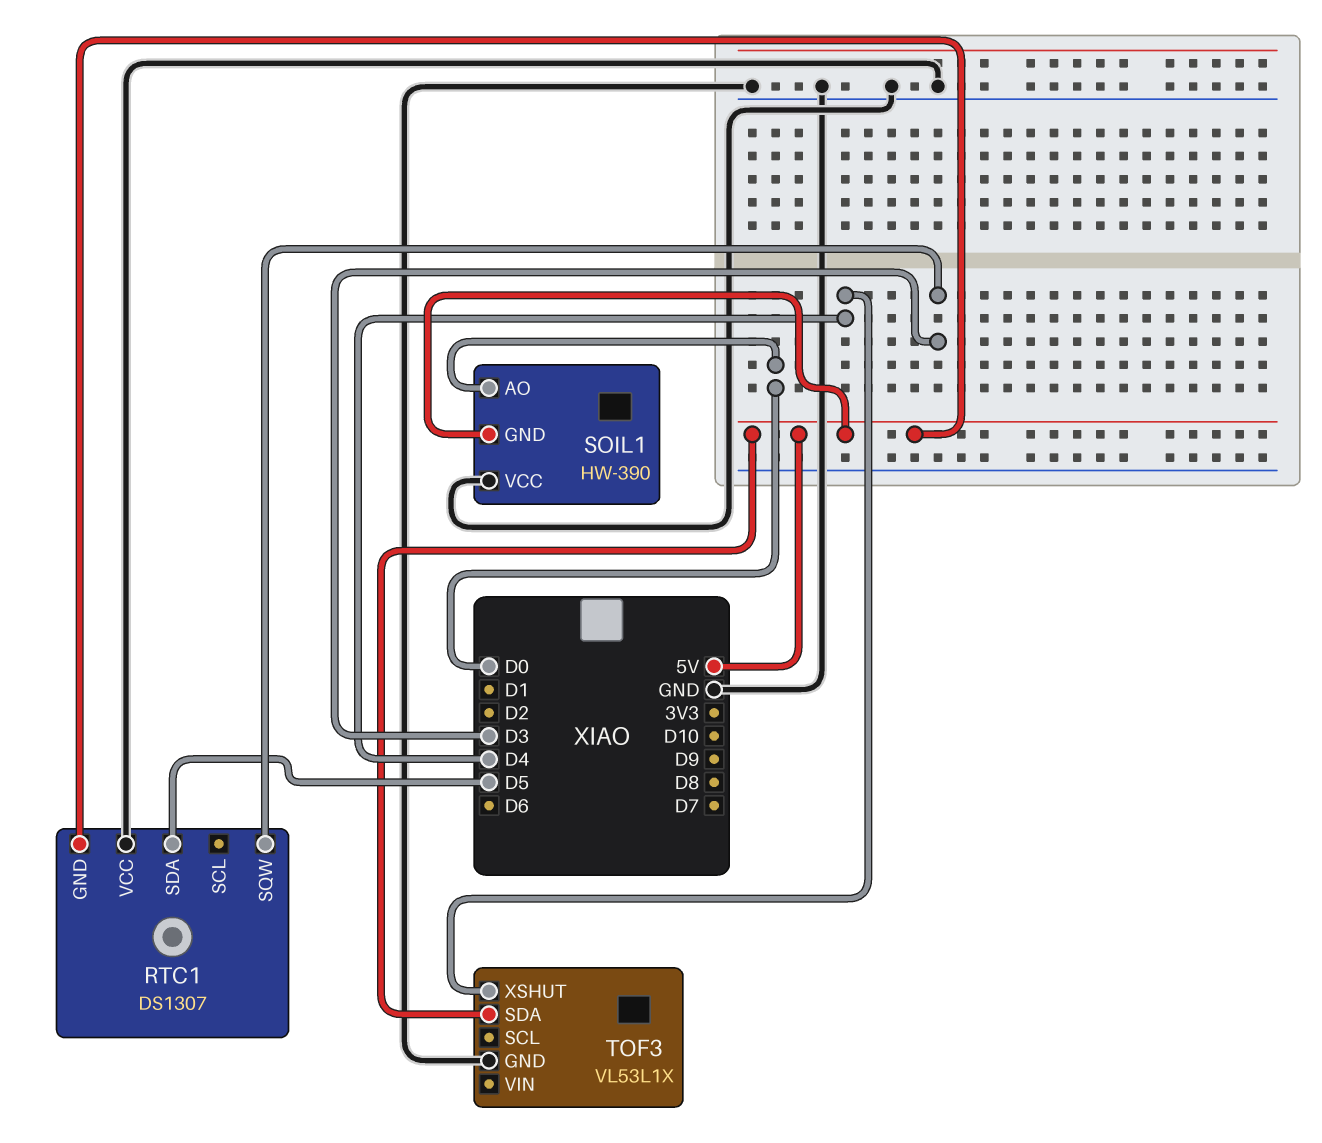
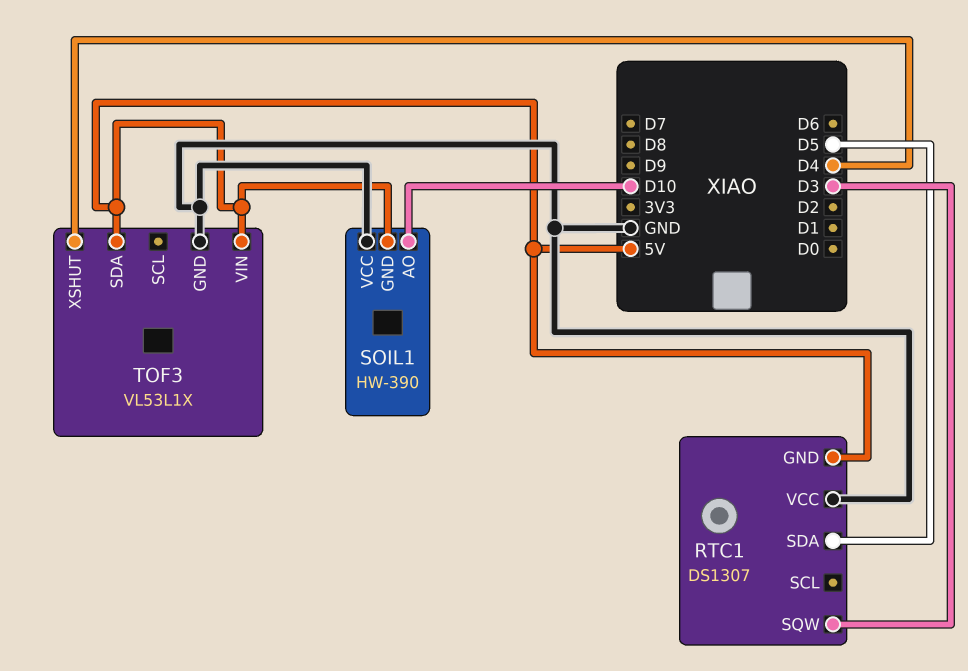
SOIL1 pin AO: D0 -> D10
TOF3 pin VIN: none -> 5V

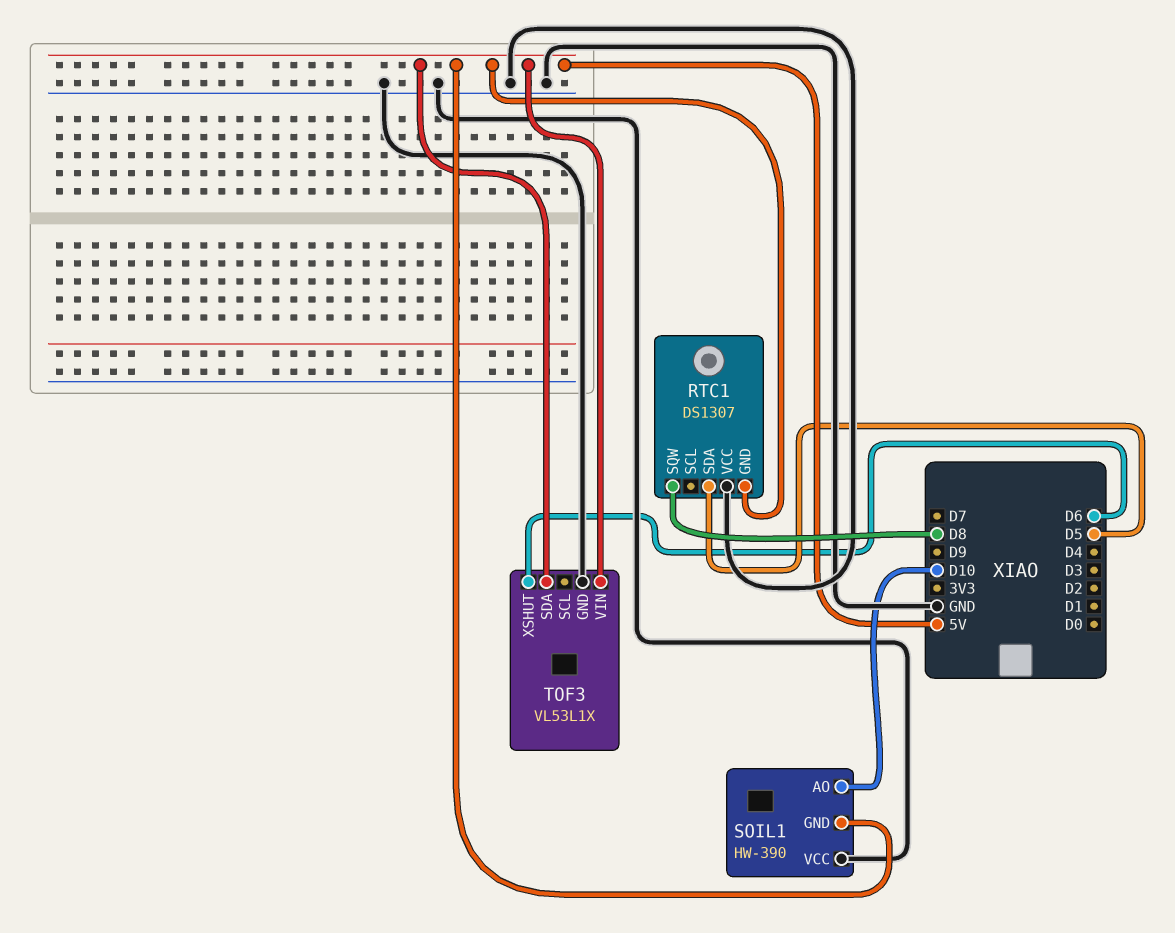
RTC1 pin SQW: D3 -> D8
TOF3 pin XSHUT: D4 -> D6

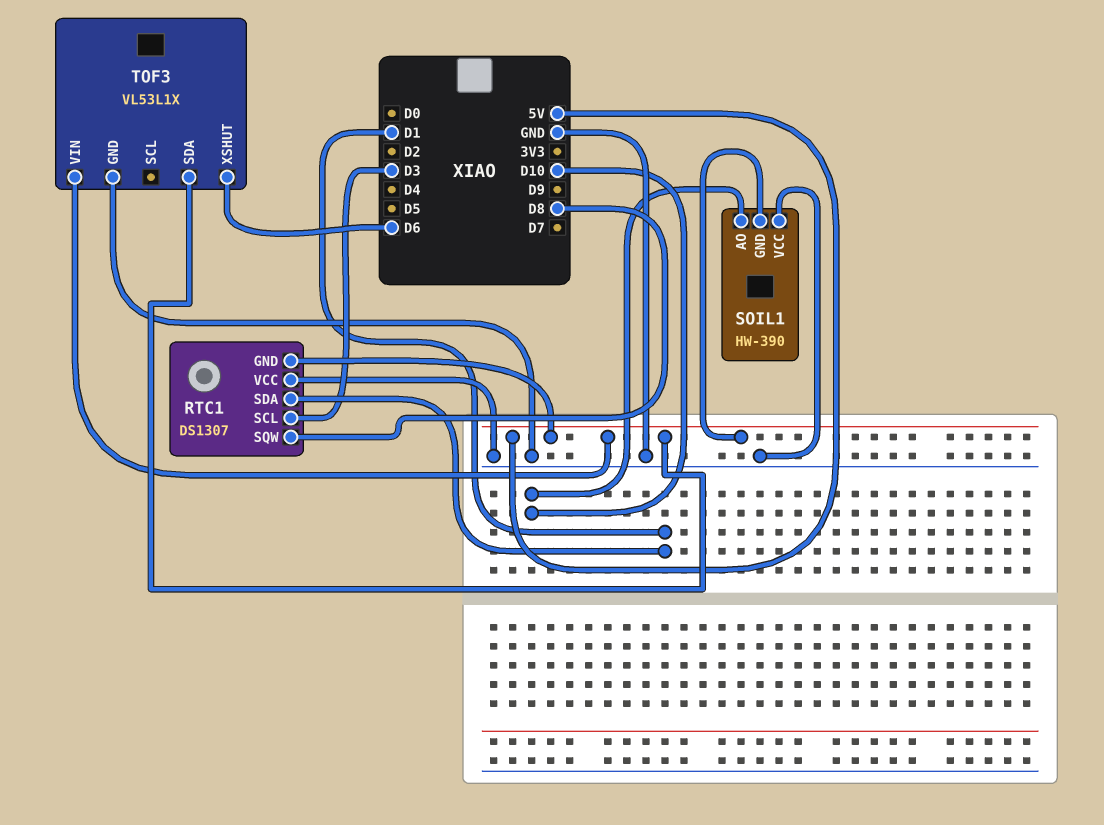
RTC1 pin SCL: none -> D3
RTC1 pin SDA: D5 -> D1

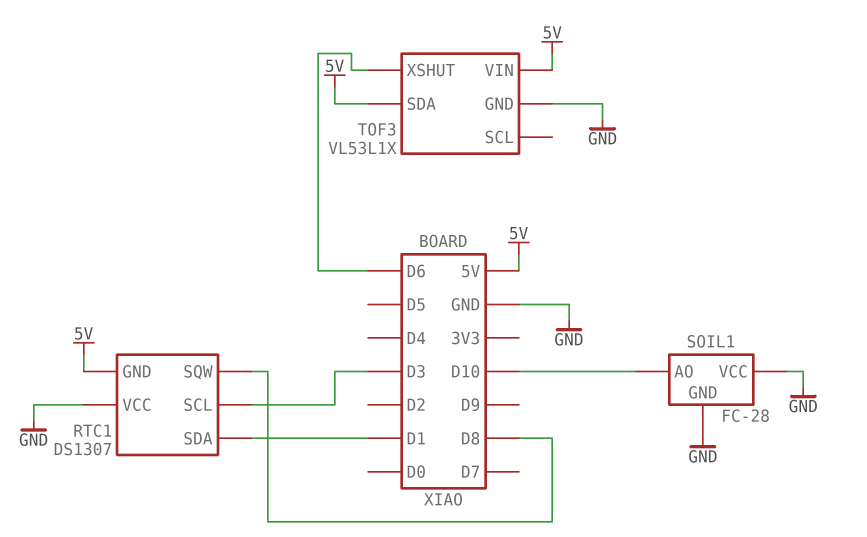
SOIL1: HW-390 -> FC-28
SOIL1 pin GND: 5V -> GND

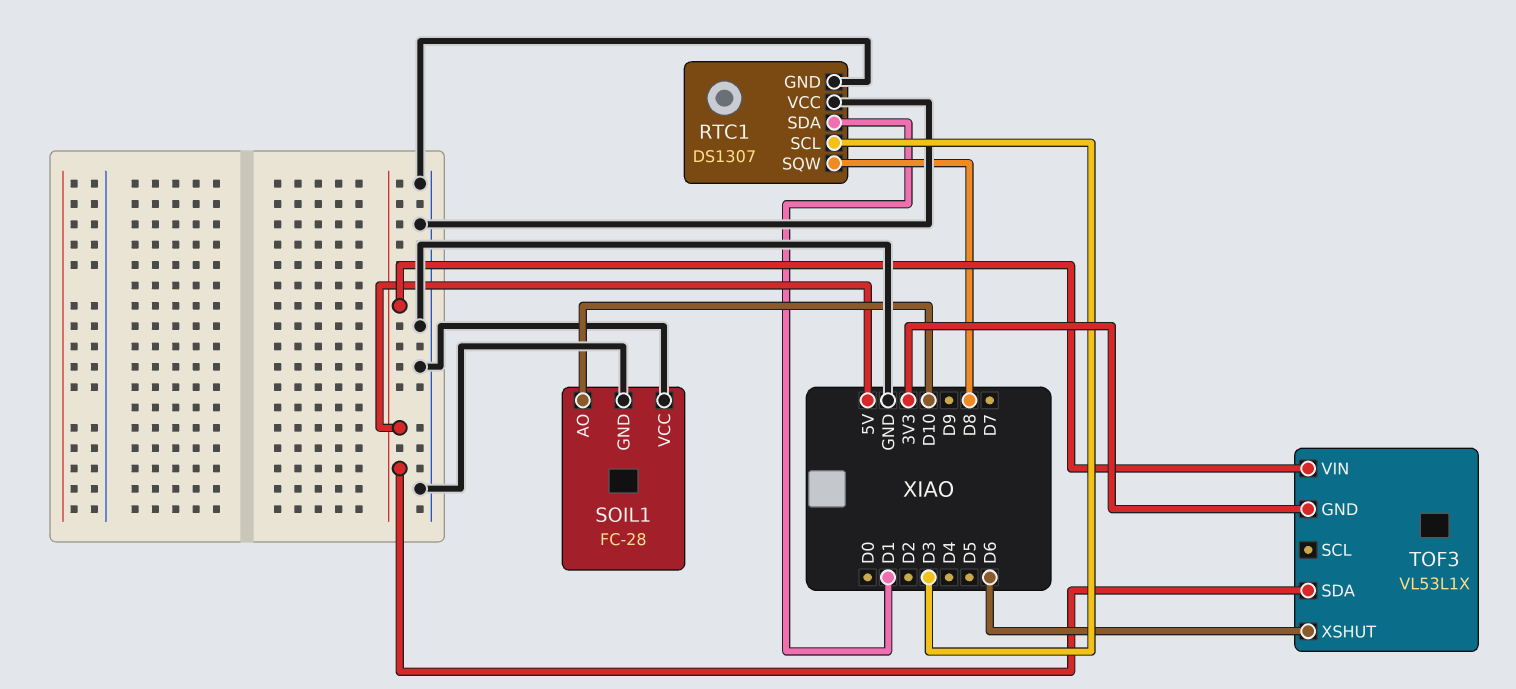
RTC1 pin GND: 5V -> GND
TOF3 pin GND: GND -> 3V3

